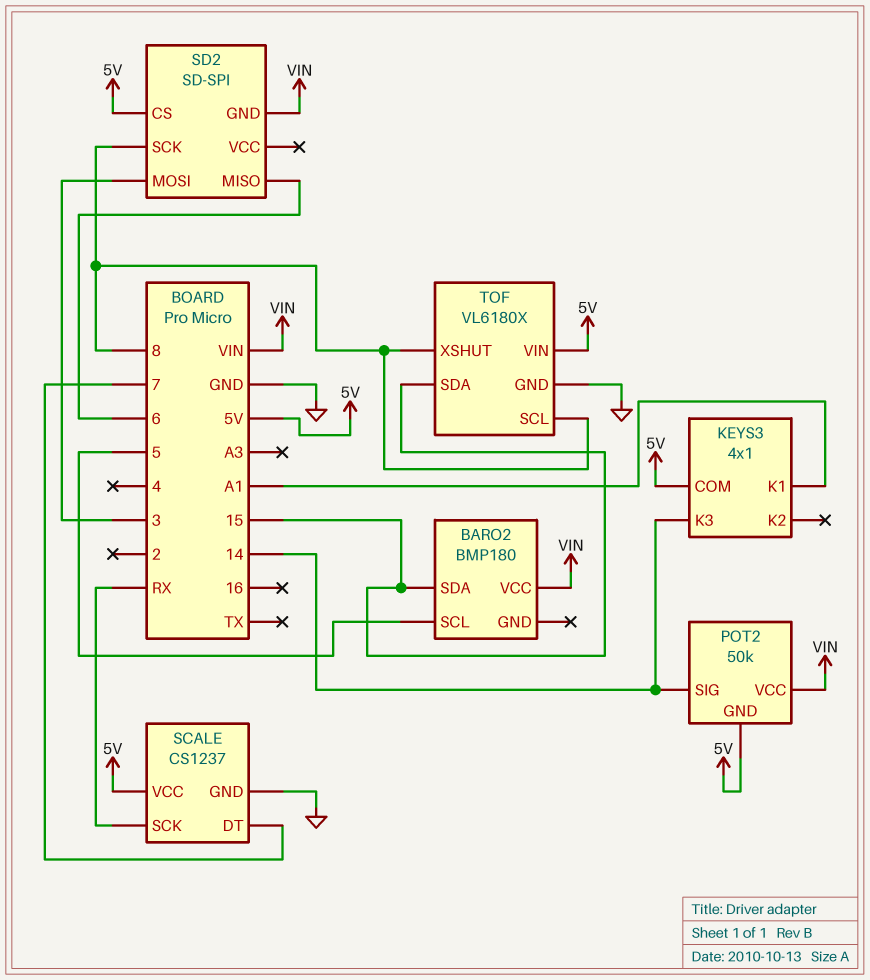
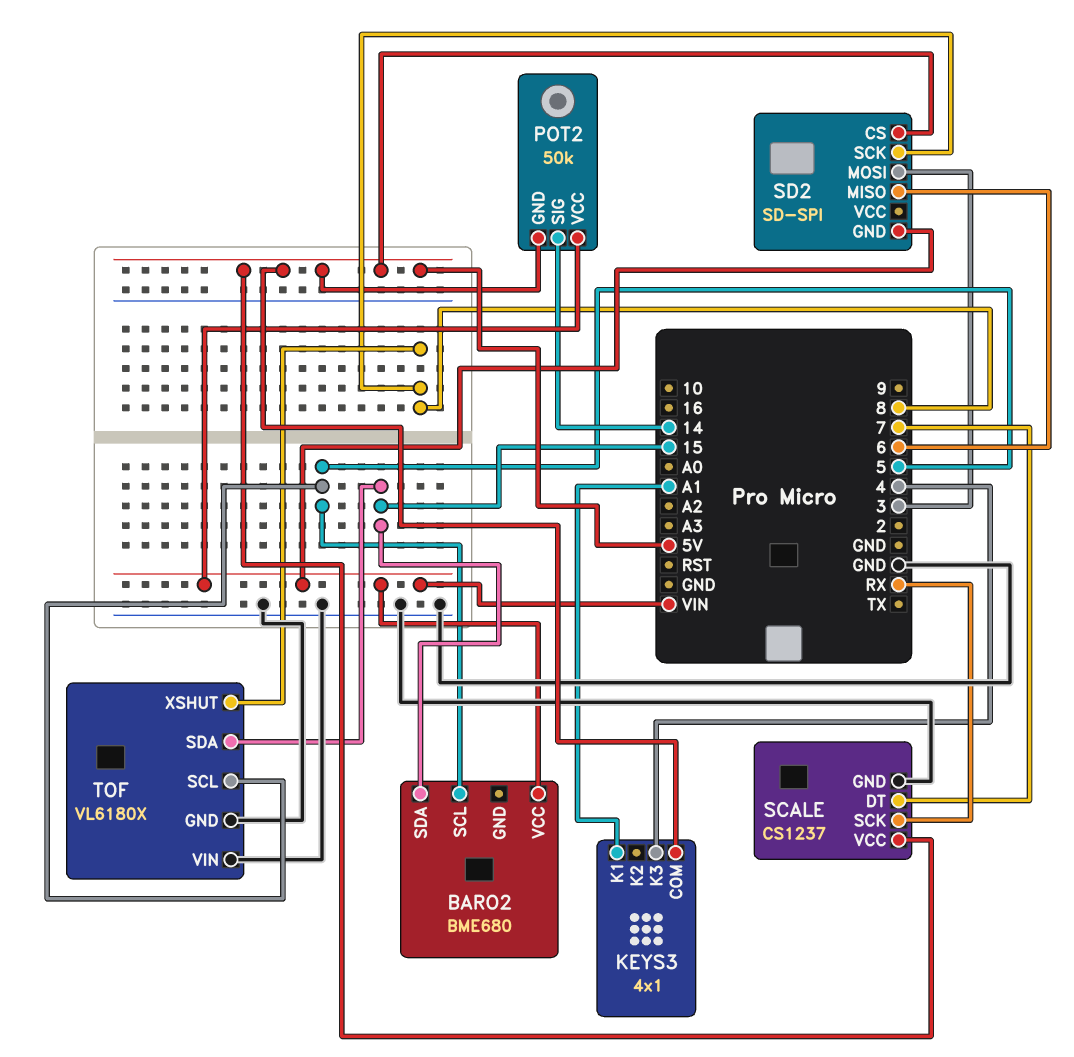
BARO2: BMP180 -> BME680
KEYS3 pin K3: 14 -> 4
TOF pin SCL: 8 -> 5
TOF pin VIN: 5V -> GND

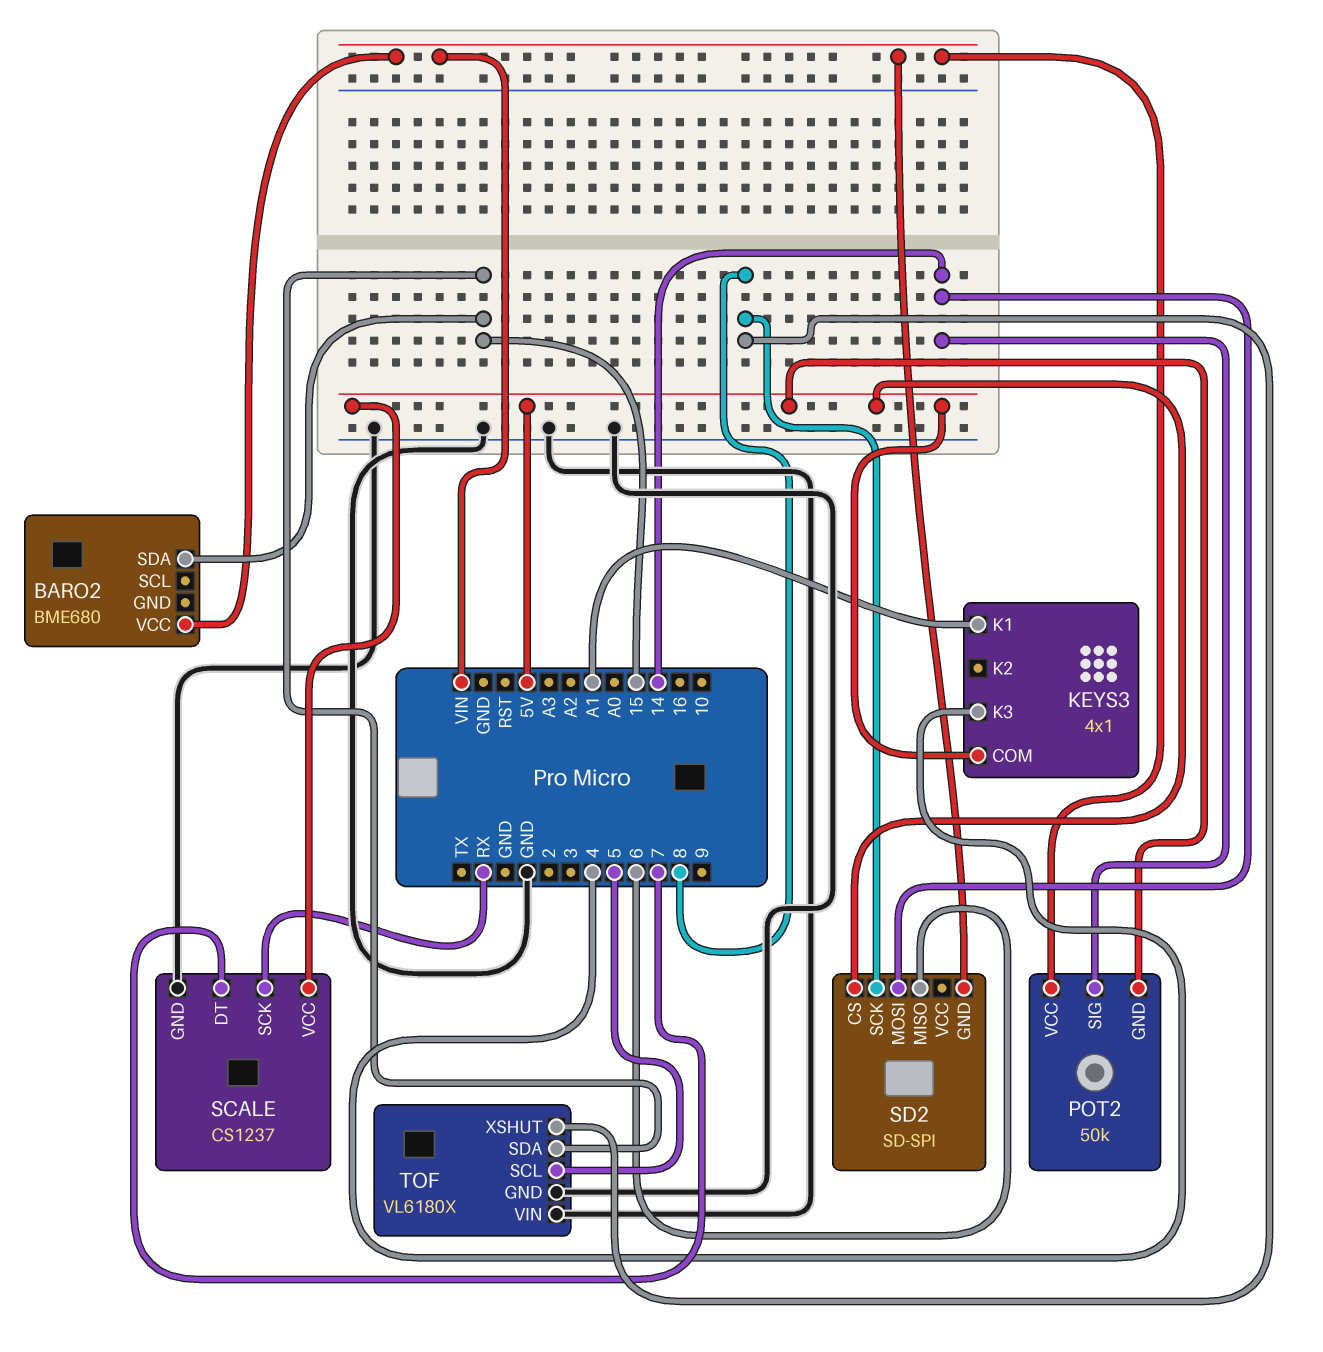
BARO2 pin SCL: 5 -> none
SD2 pin MOSI: 3 -> 14

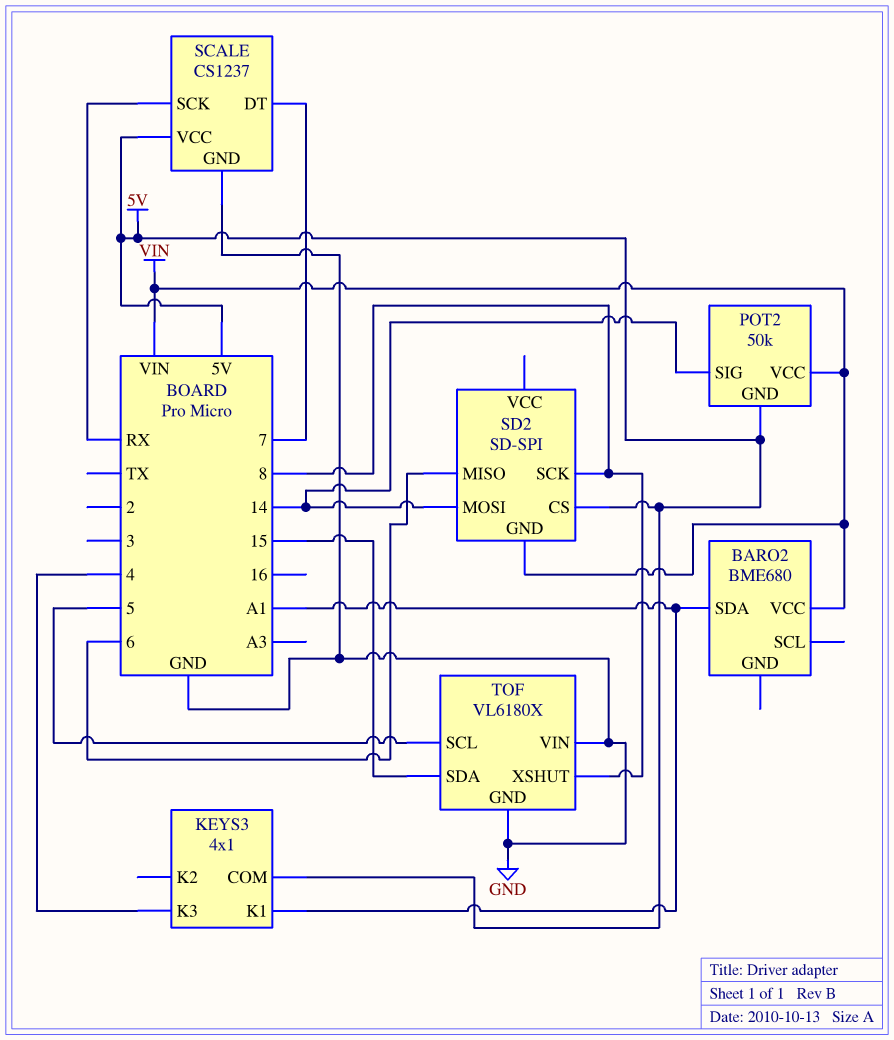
BARO2 pin SDA: 15 -> A1

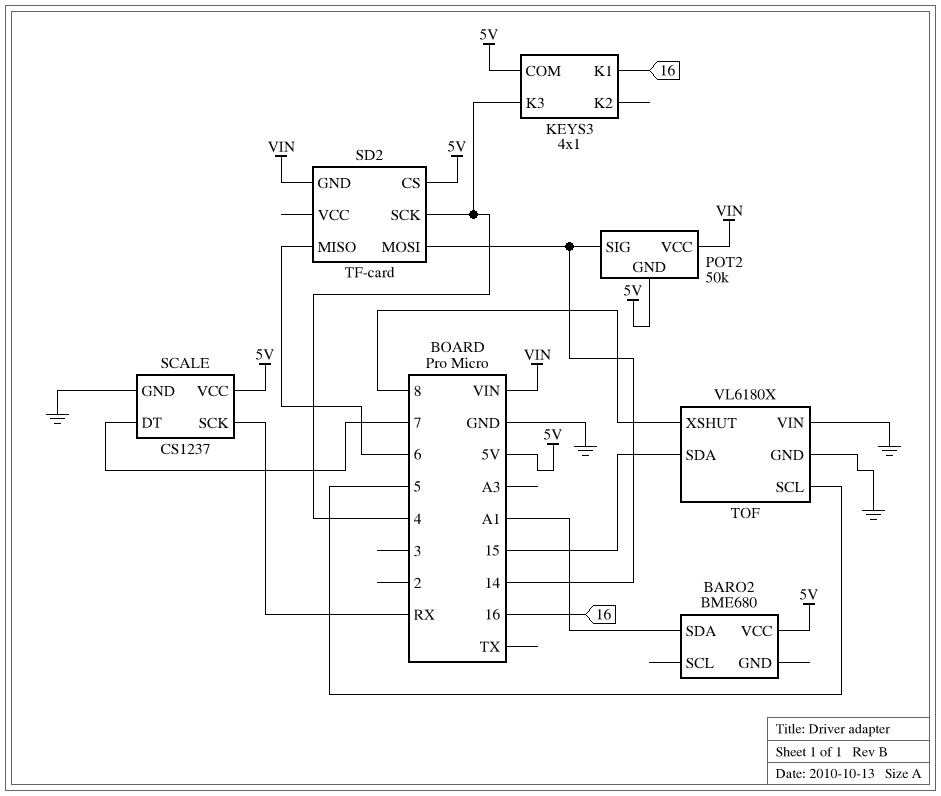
BARO2 pin VCC: VIN -> 5V
KEYS3 pin K1: A1 -> 16
SD2: SD-SPI -> TF-card
SD2 pin SCK: 8 -> 4

